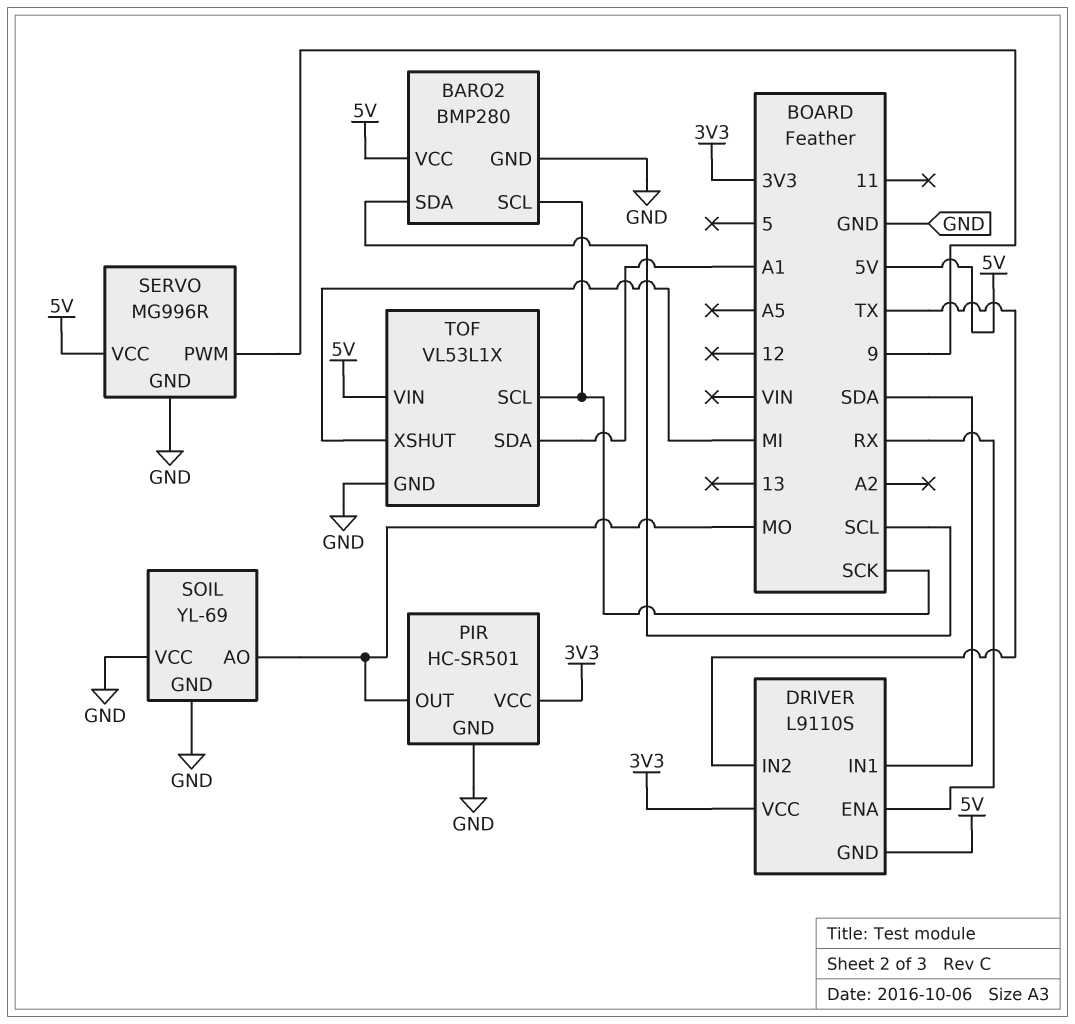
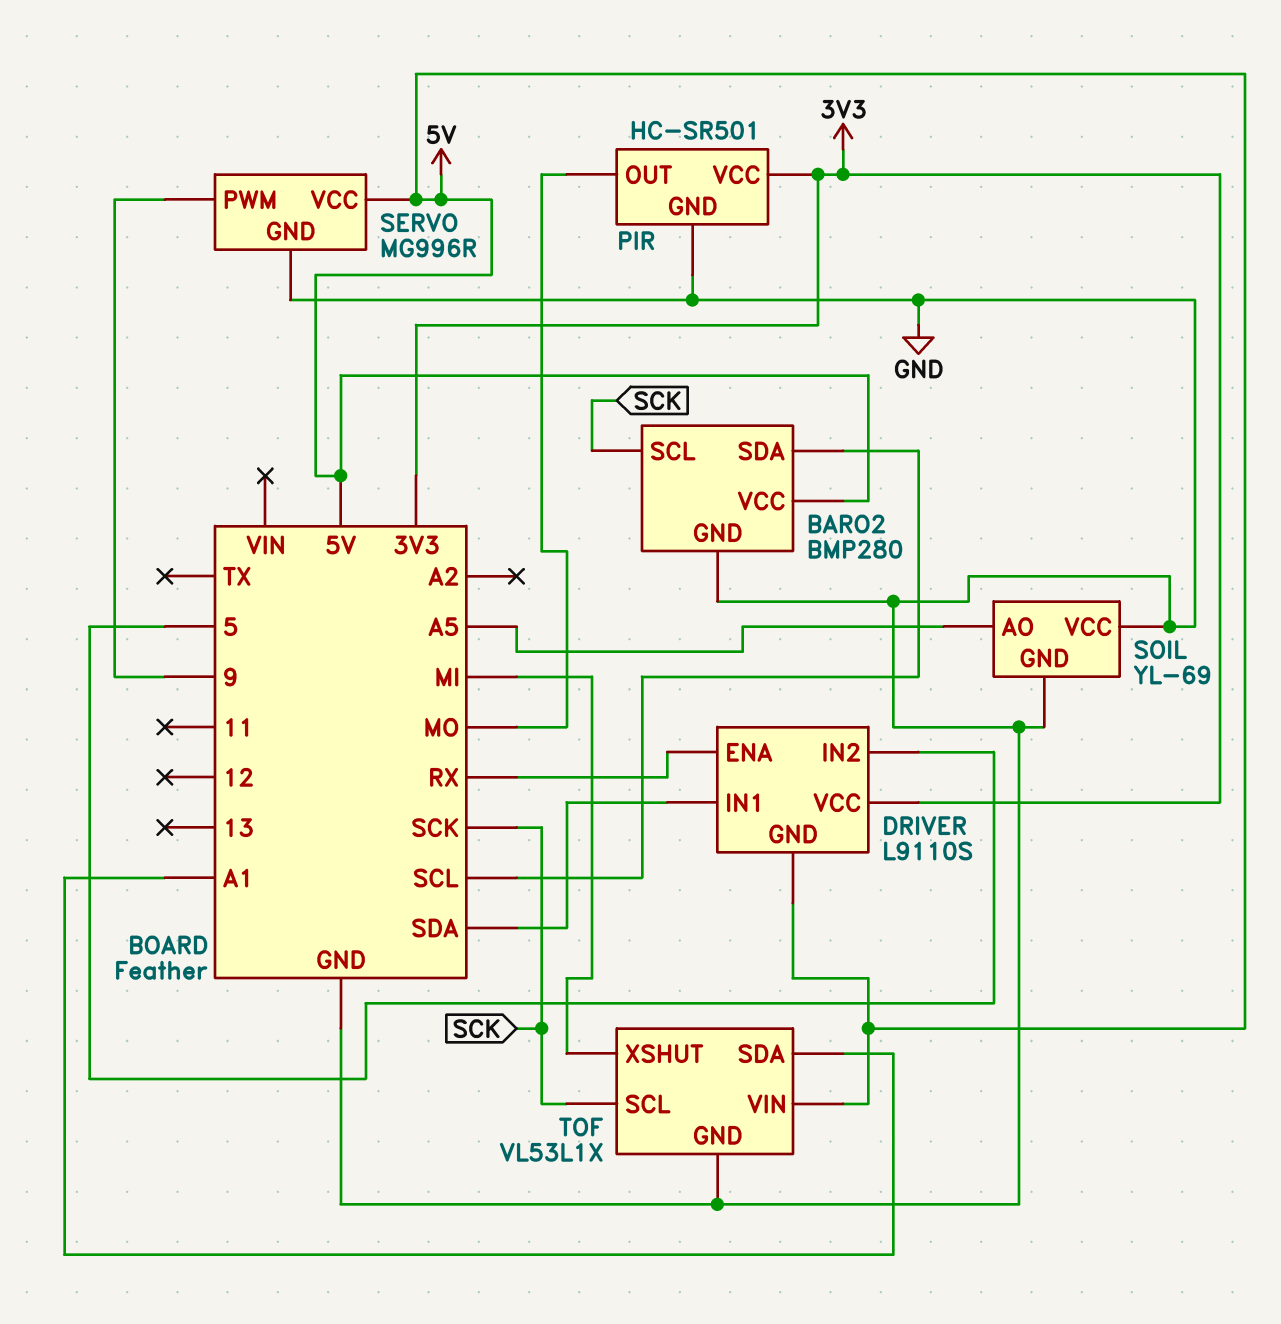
DRIVER pin IN2: TX -> 5
SOIL pin AO: MO -> A5

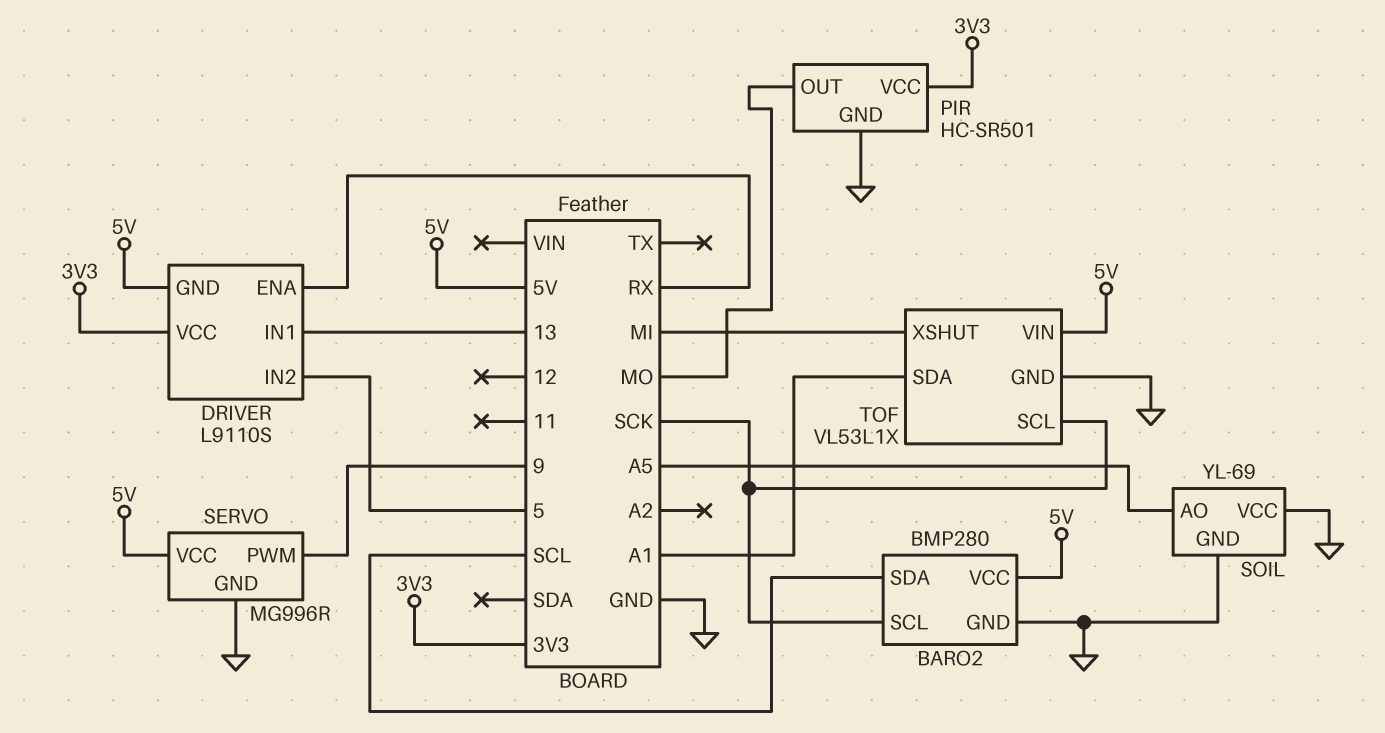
DRIVER pin IN1: SDA -> 13

